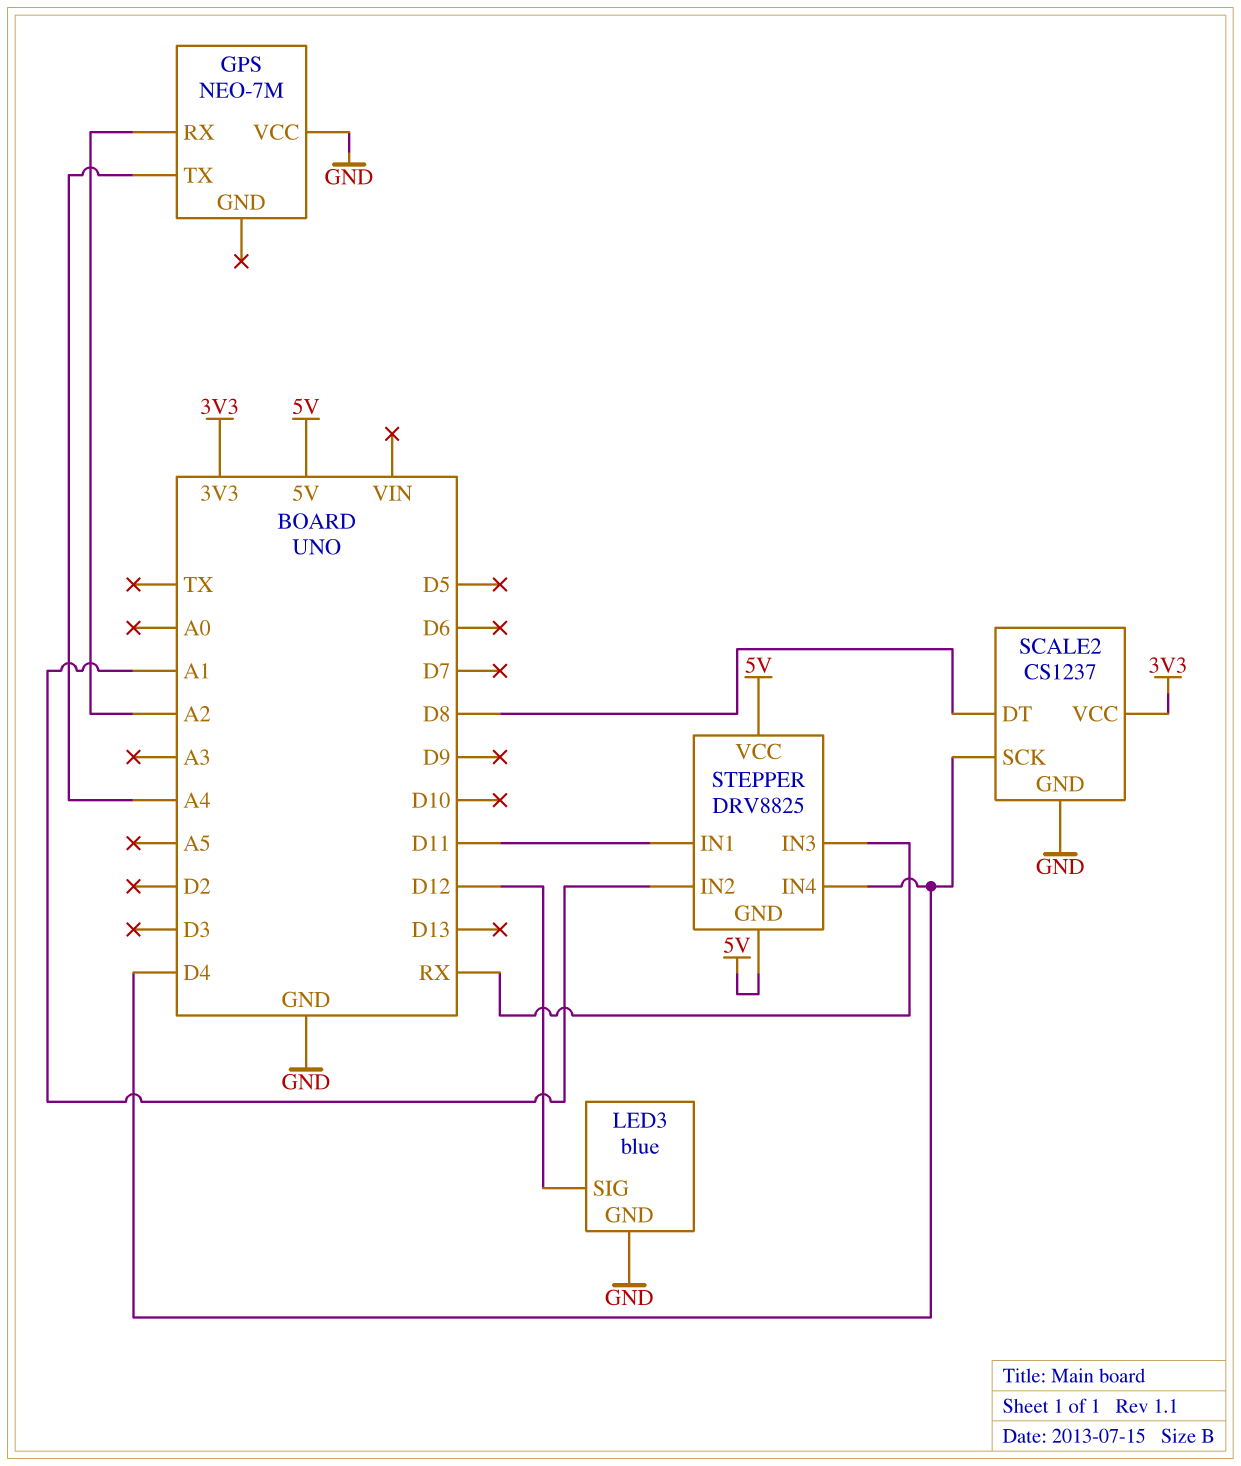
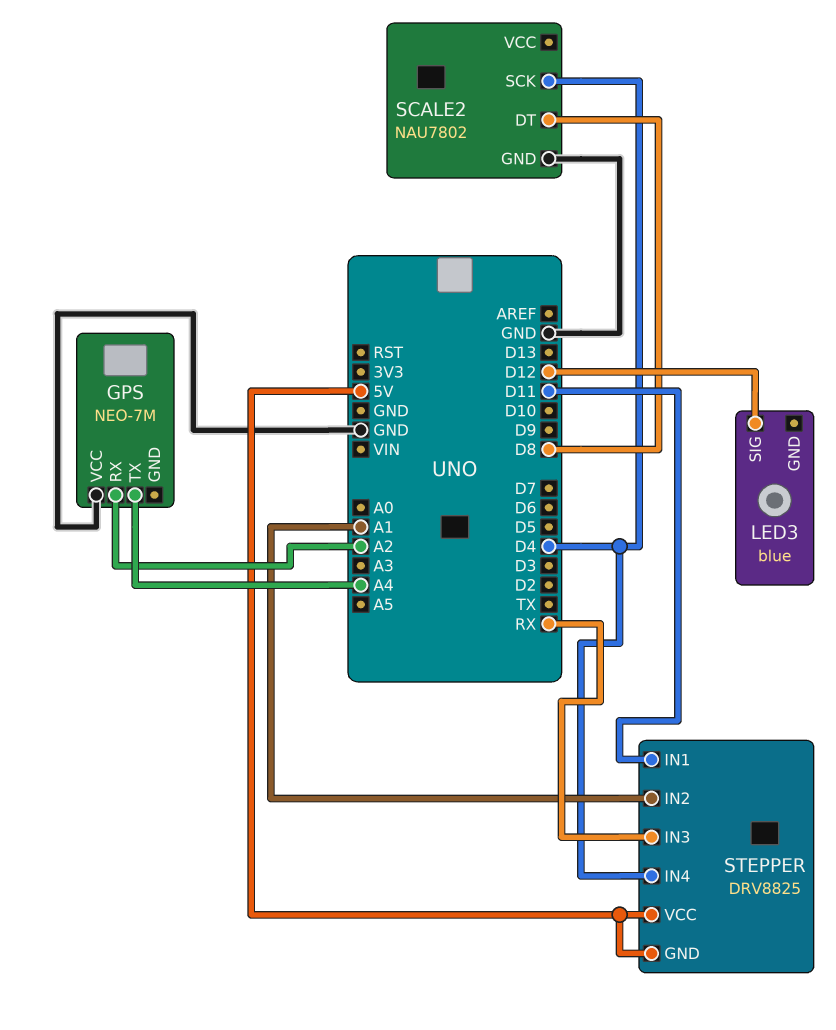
LED3 pin GND: GND -> none
SCALE2: CS1237 -> NAU7802
SCALE2 pin VCC: 3V3 -> none

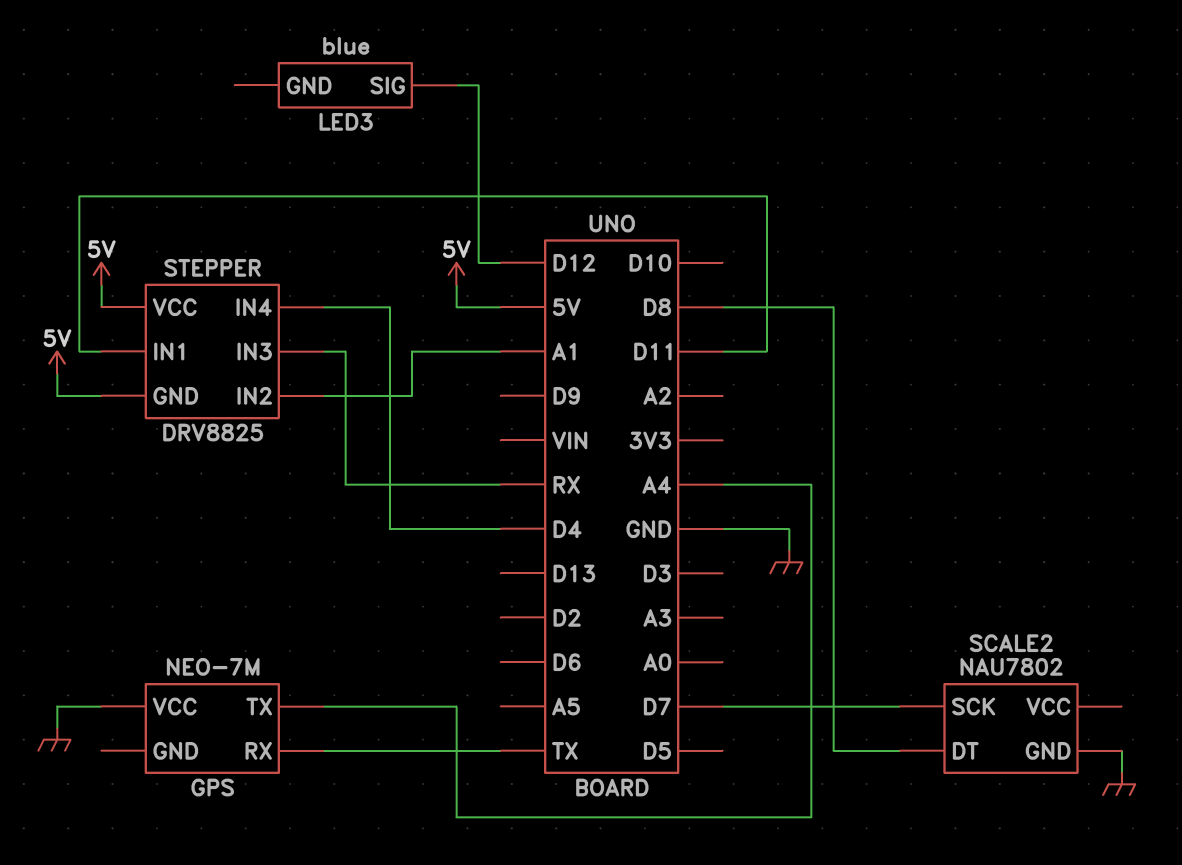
GPS pin RX: A2 -> TX
SCALE2 pin SCK: D4 -> D7

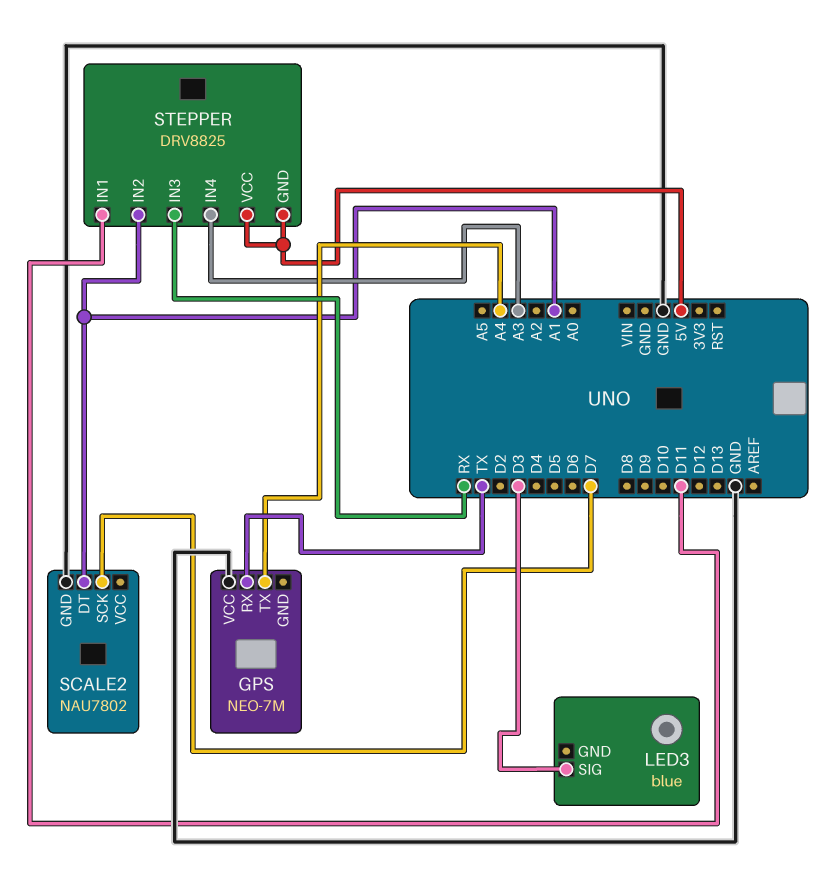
LED3 pin SIG: D12 -> D3
SCALE2 pin DT: D8 -> A1
STEPPER pin IN4: D4 -> A3

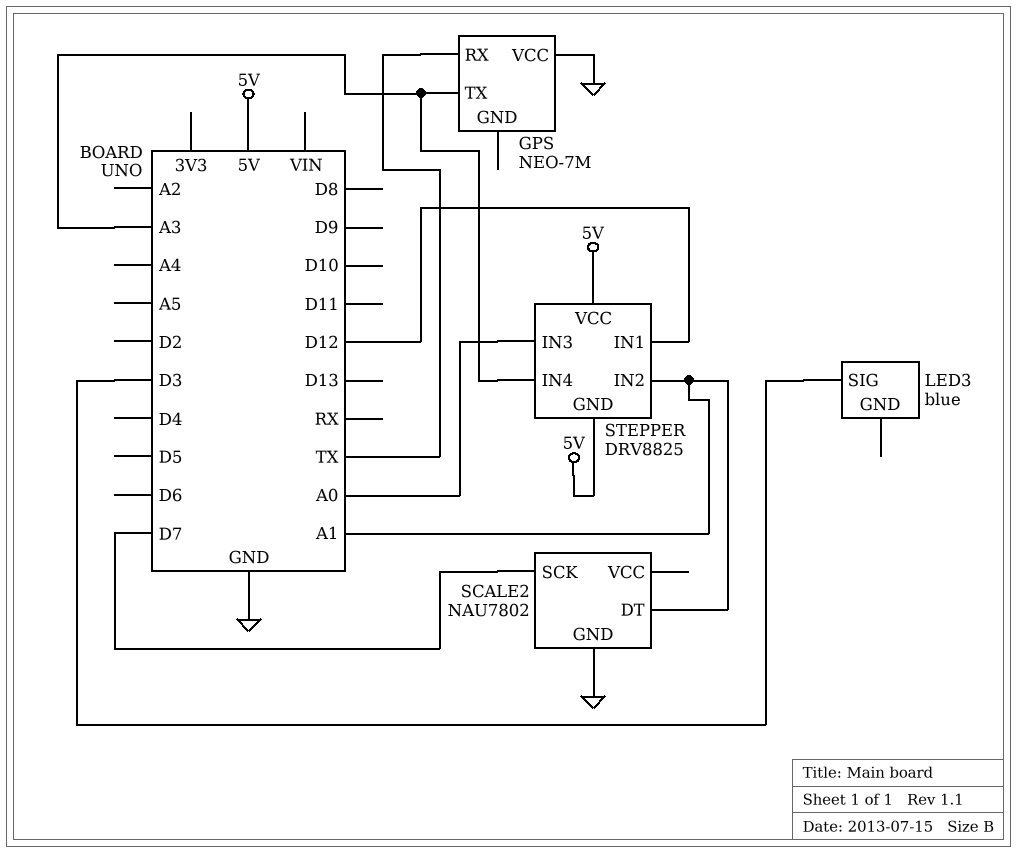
GPS pin TX: A4 -> A3
STEPPER pin IN1: D11 -> D12
STEPPER pin IN3: RX -> A0

